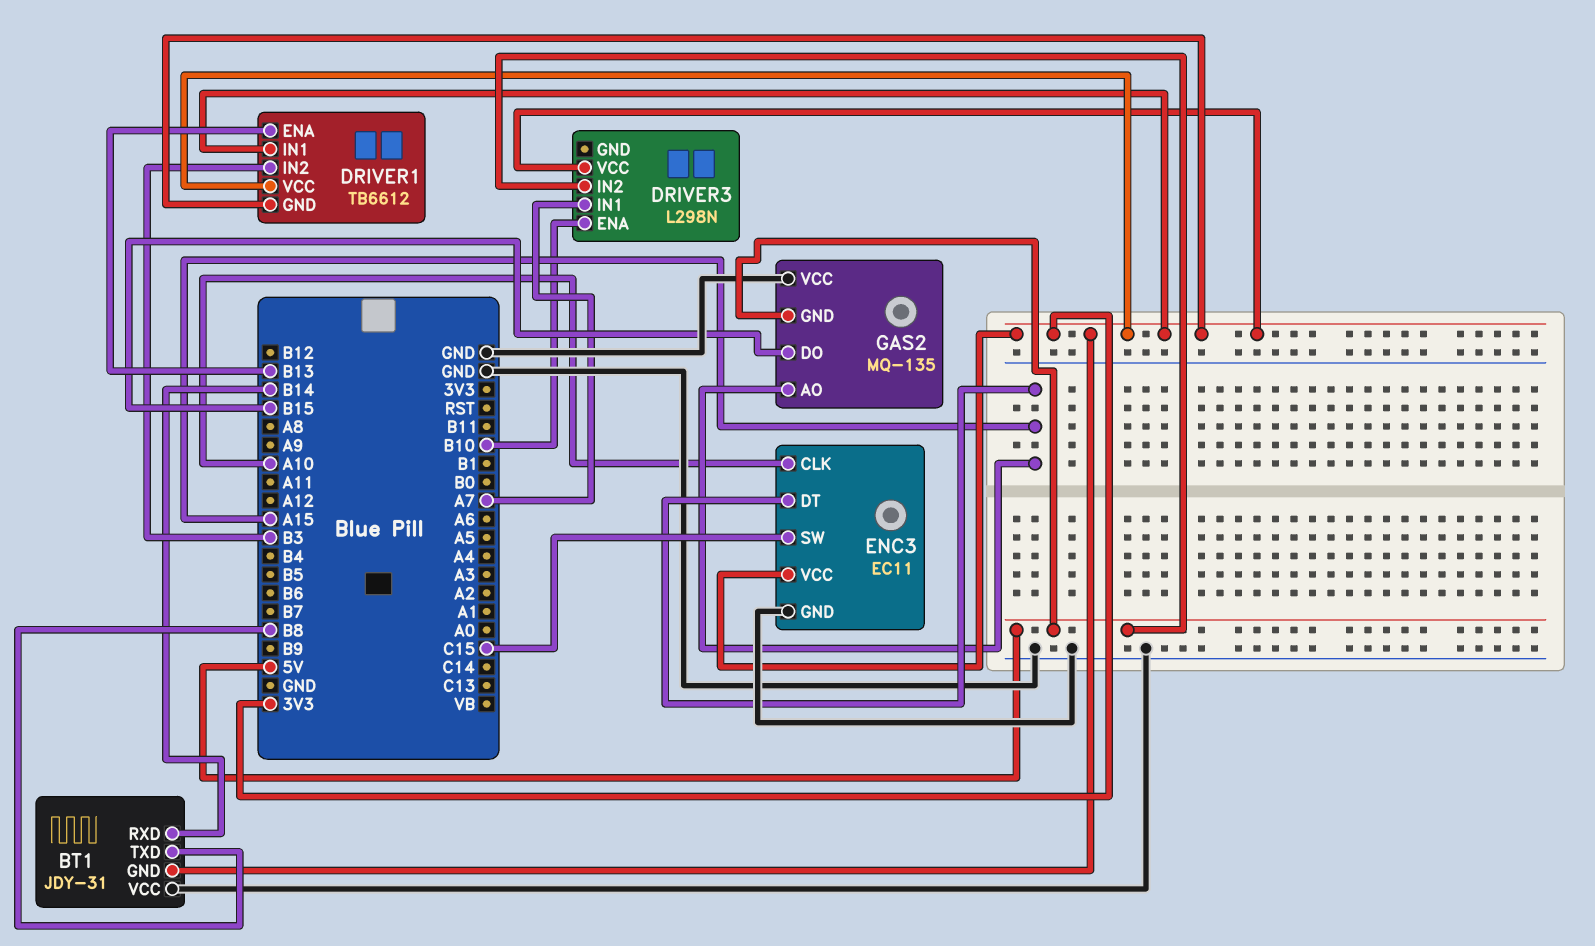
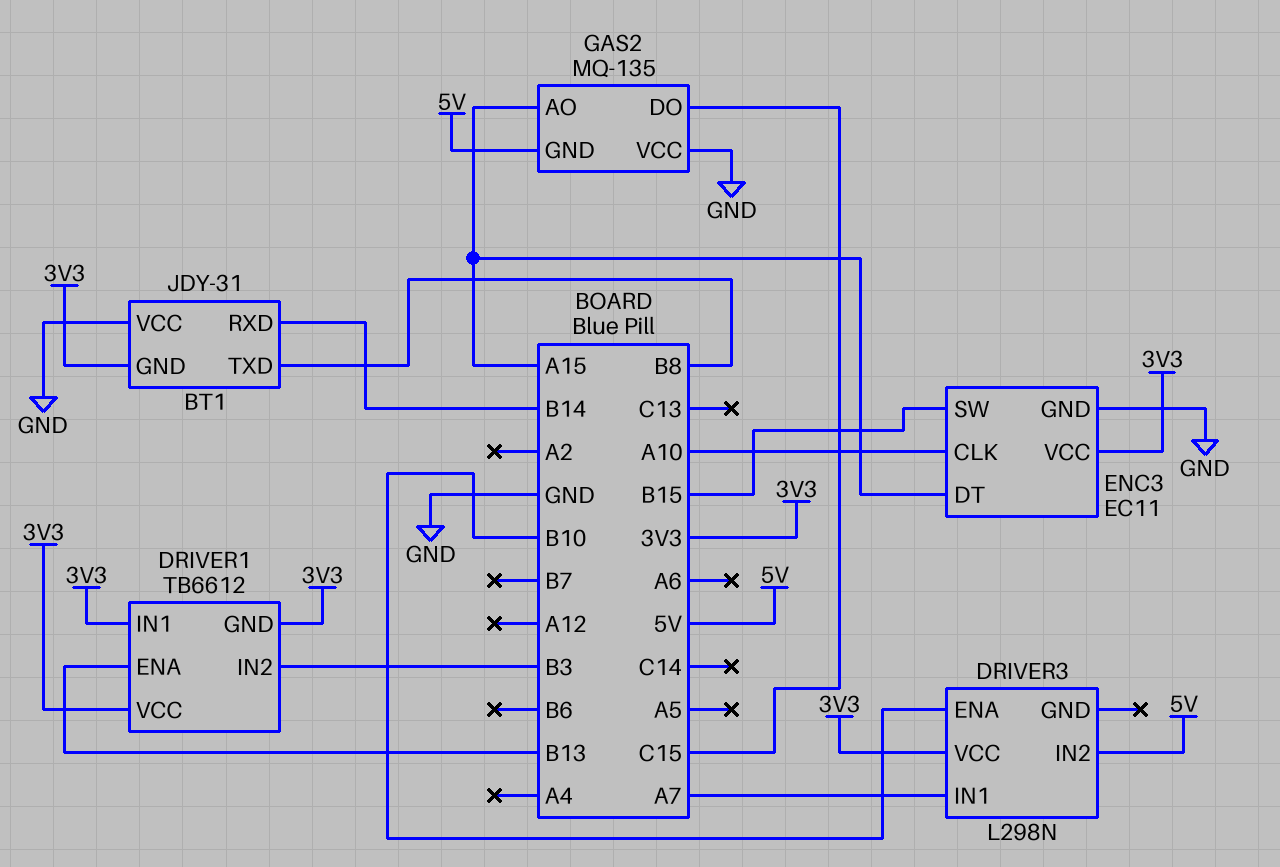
ENC3 pin SW: C15 -> B15
GAS2 pin DO: B15 -> C15

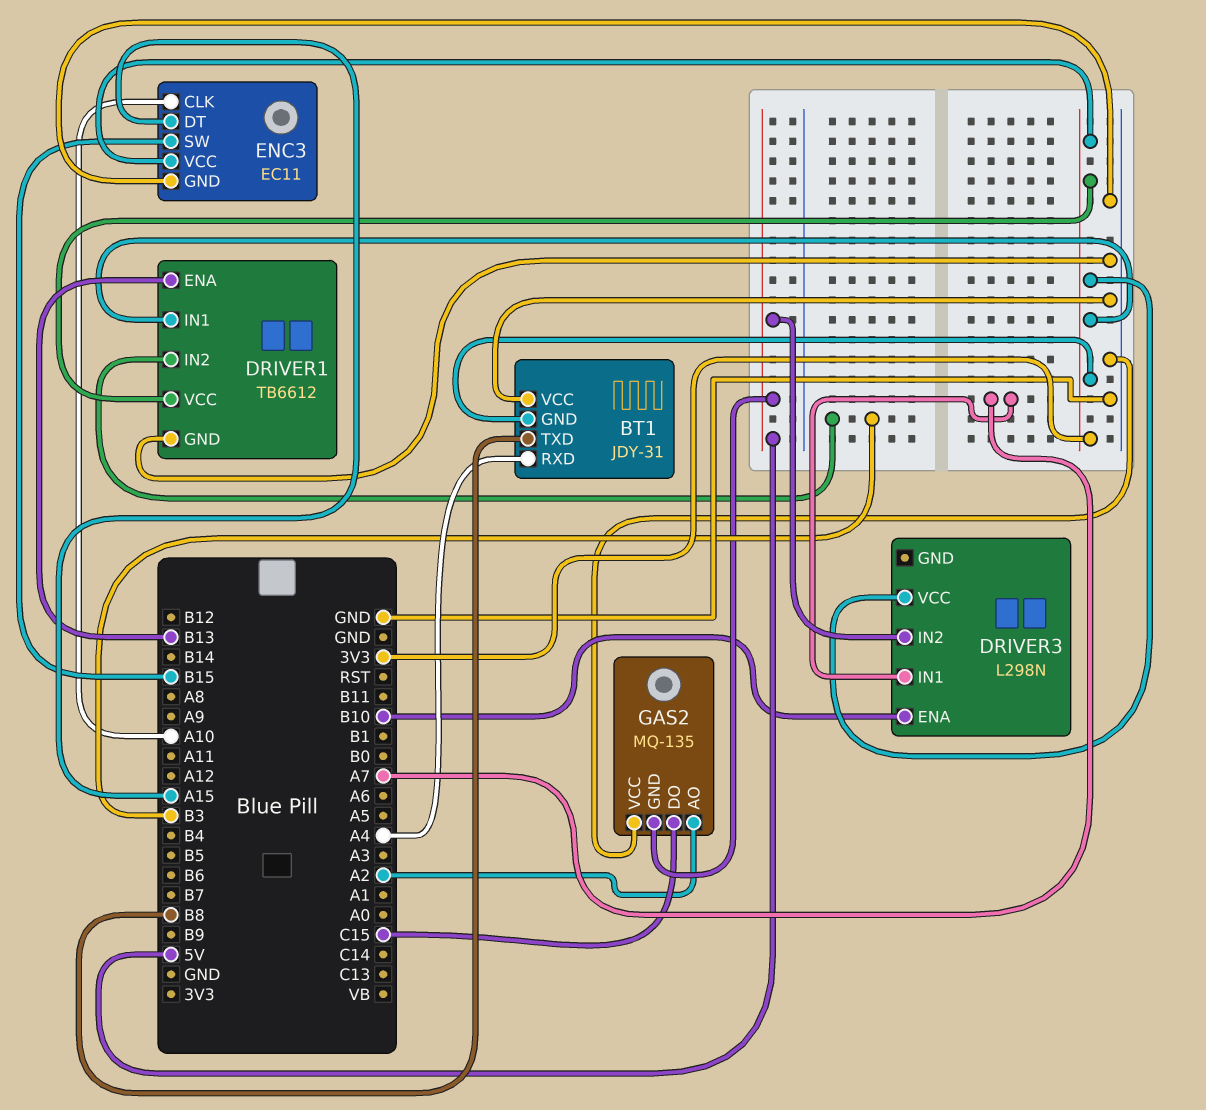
BT1 pin RXD: B14 -> A4
DRIVER1 pin GND: 3V3 -> GND
GAS2 pin AO: A15 -> A2

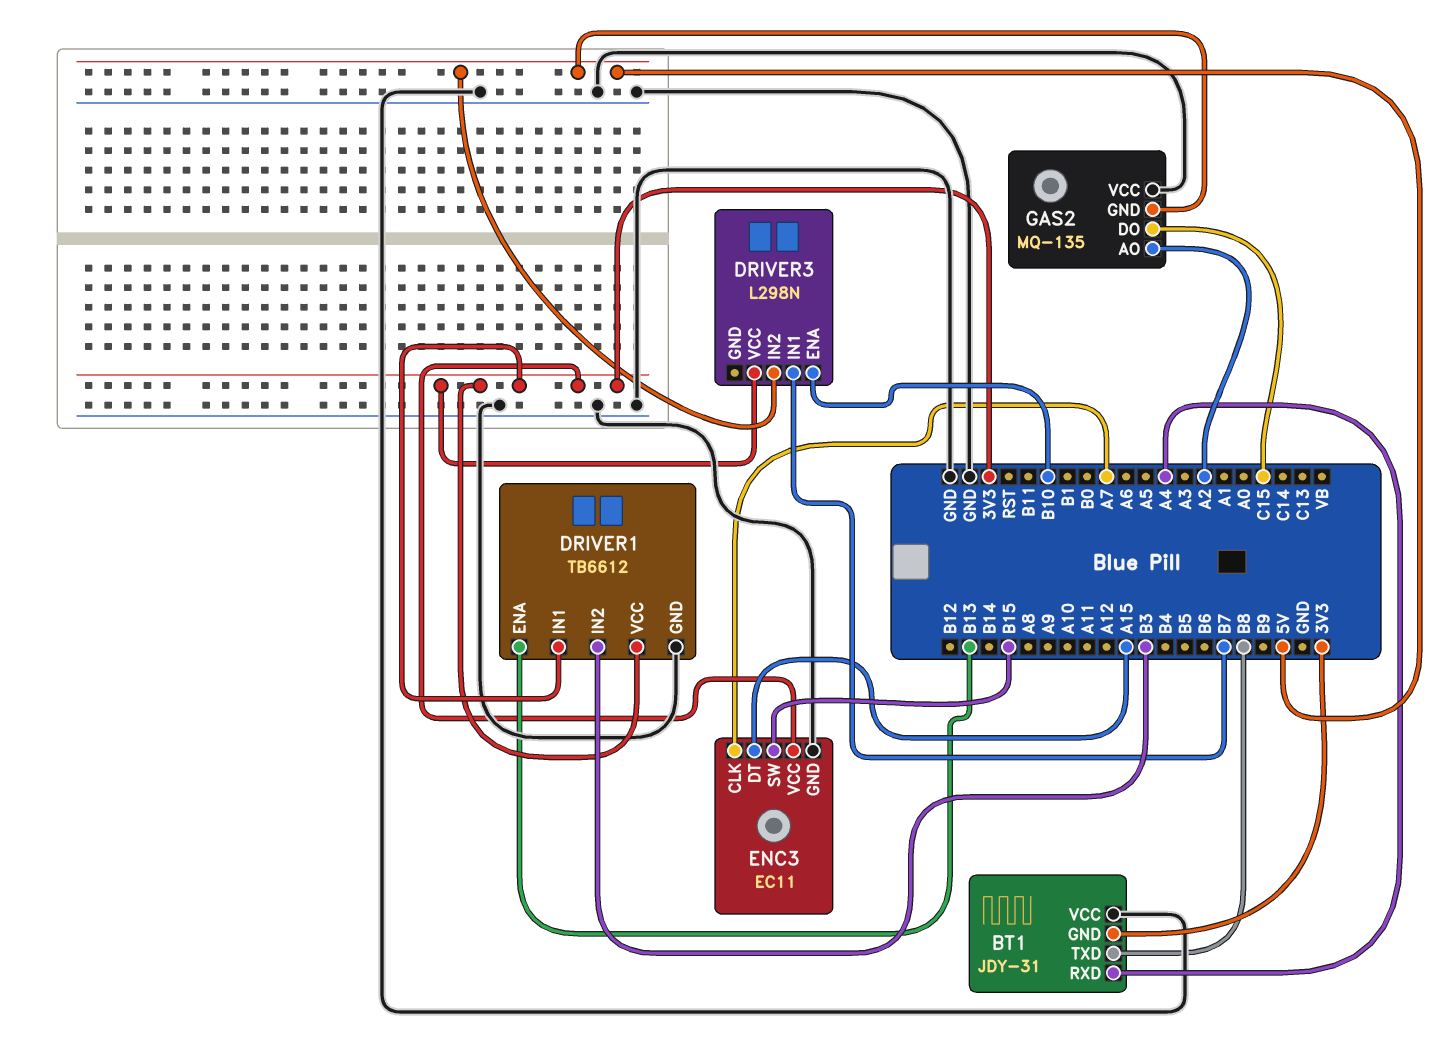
DRIVER3 pin IN1: A7 -> B7
ENC3 pin CLK: A10 -> A7

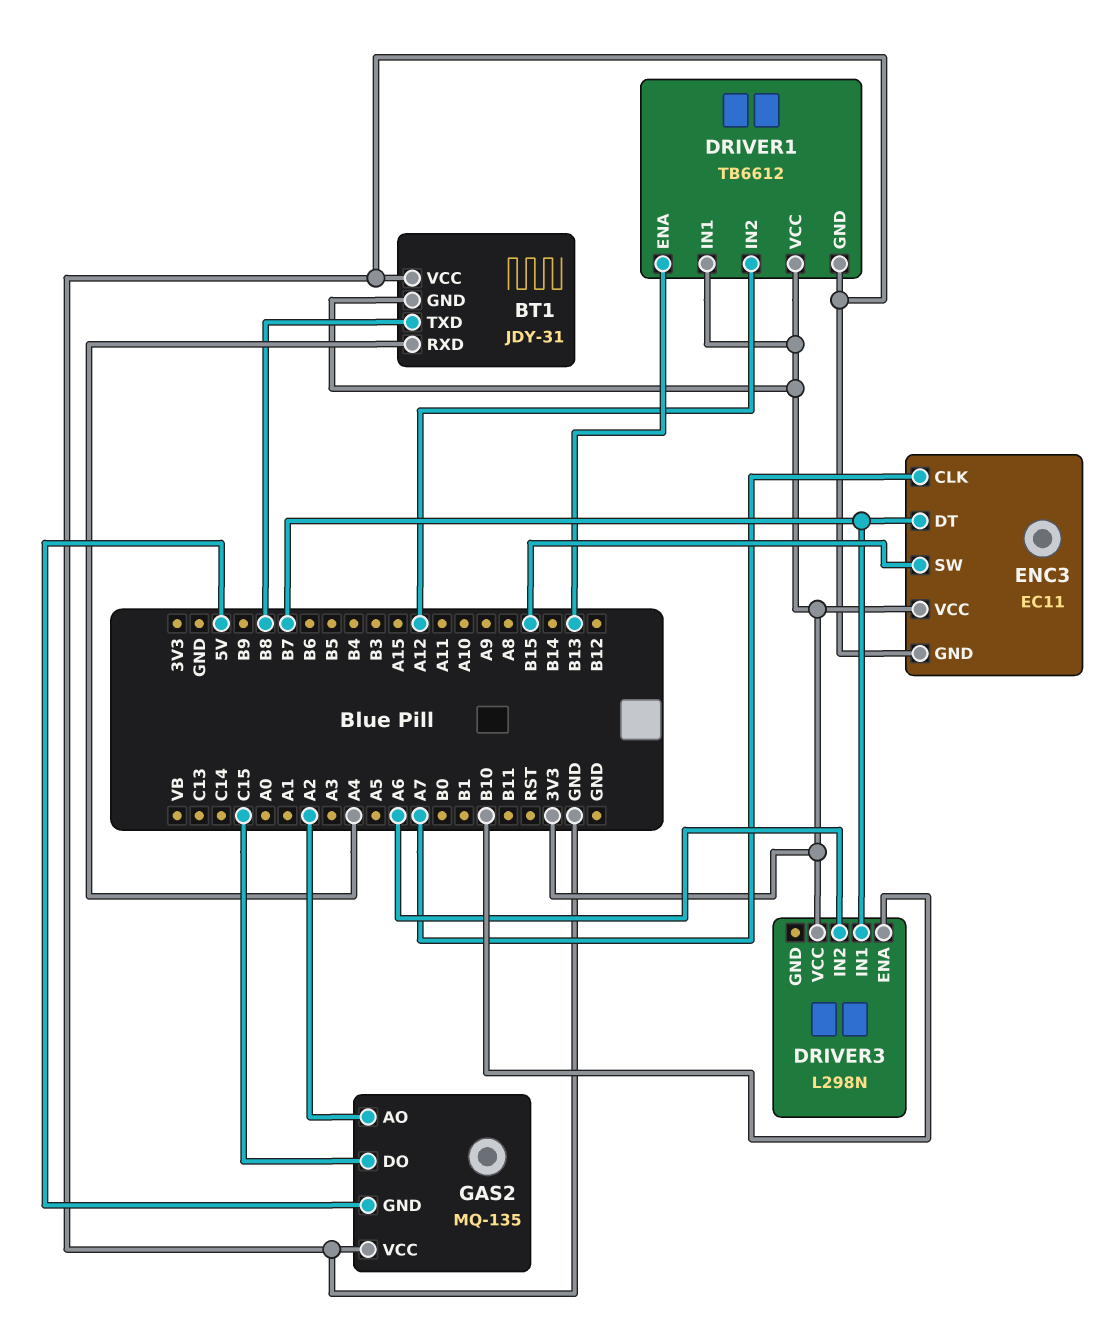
DRIVER1 pin IN2: B3 -> A12
DRIVER3 pin IN2: 5V -> A6
ENC3 pin DT: A15 -> B7

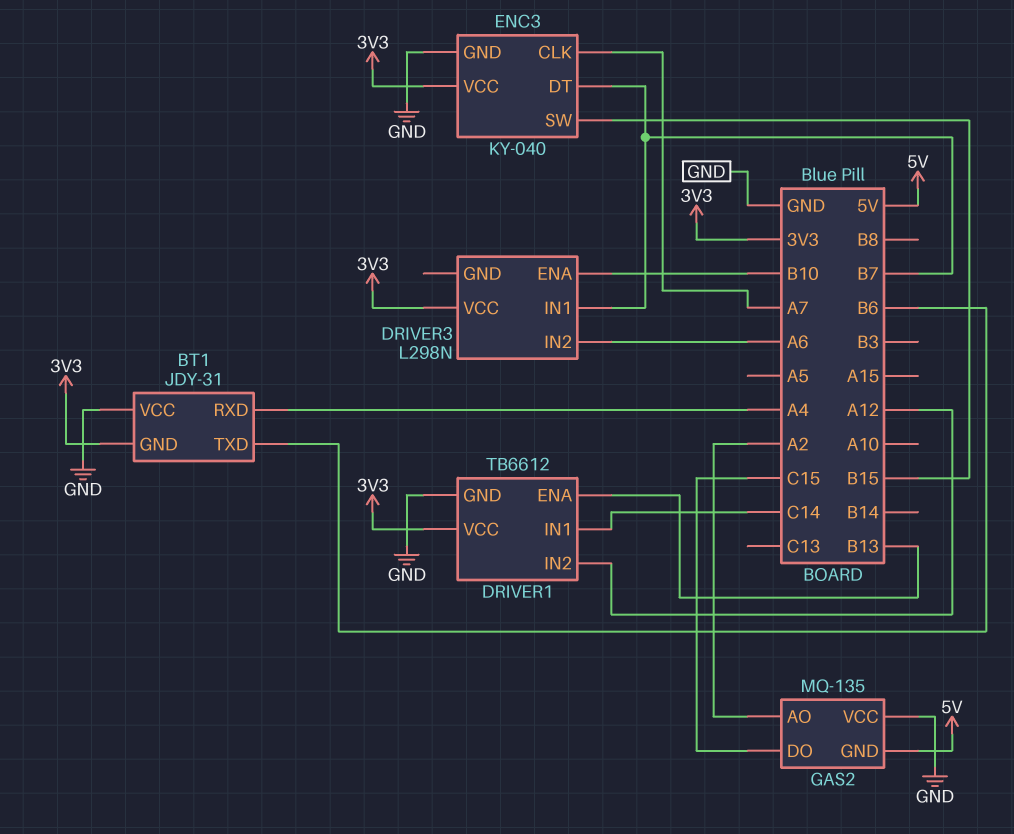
BT1 pin TXD: B8 -> B6
DRIVER1 pin IN1: 3V3 -> C14
ENC3: EC11 -> KY-040

